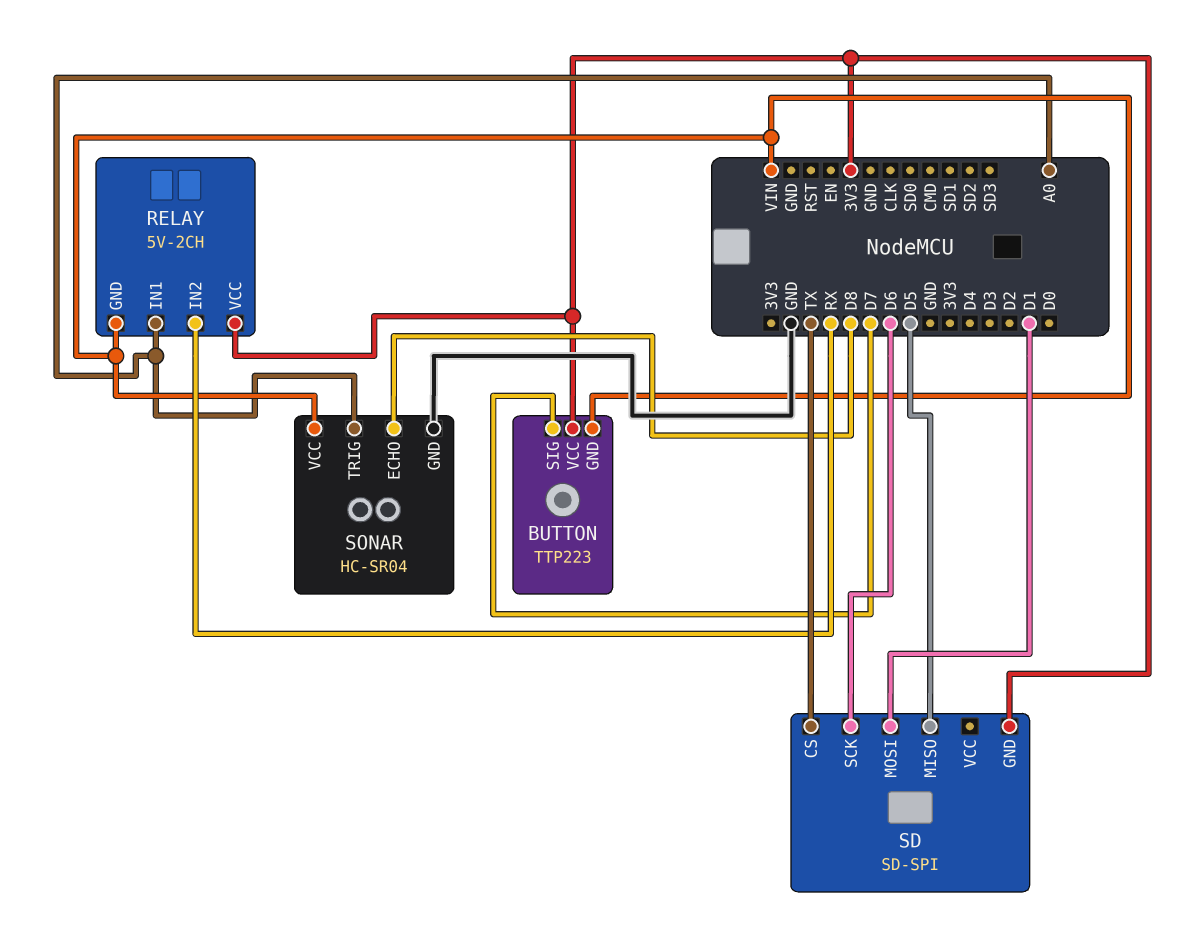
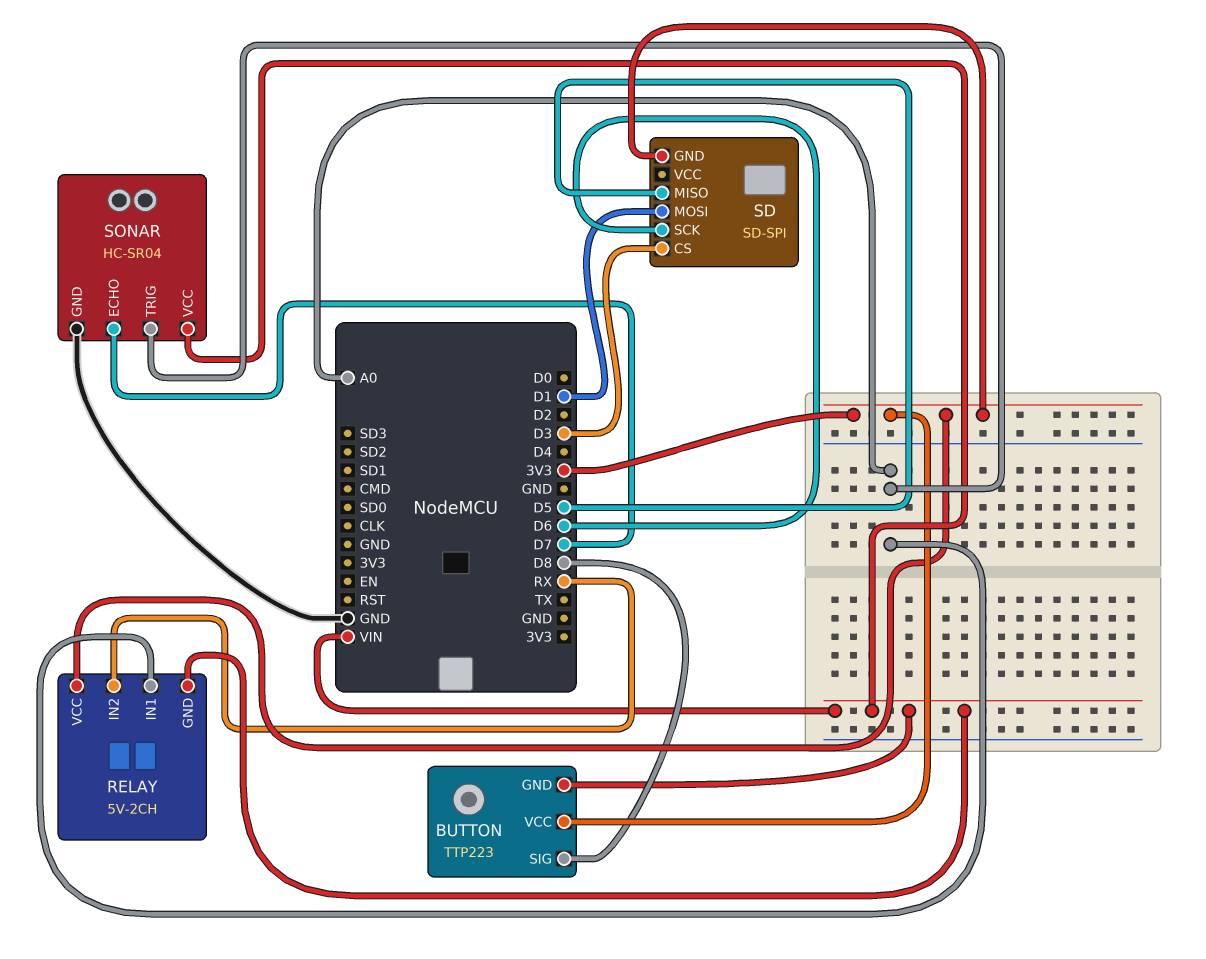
BUTTON pin SIG: D7 -> D8
SD pin CS: TX -> D3
SONAR pin ECHO: D8 -> D7

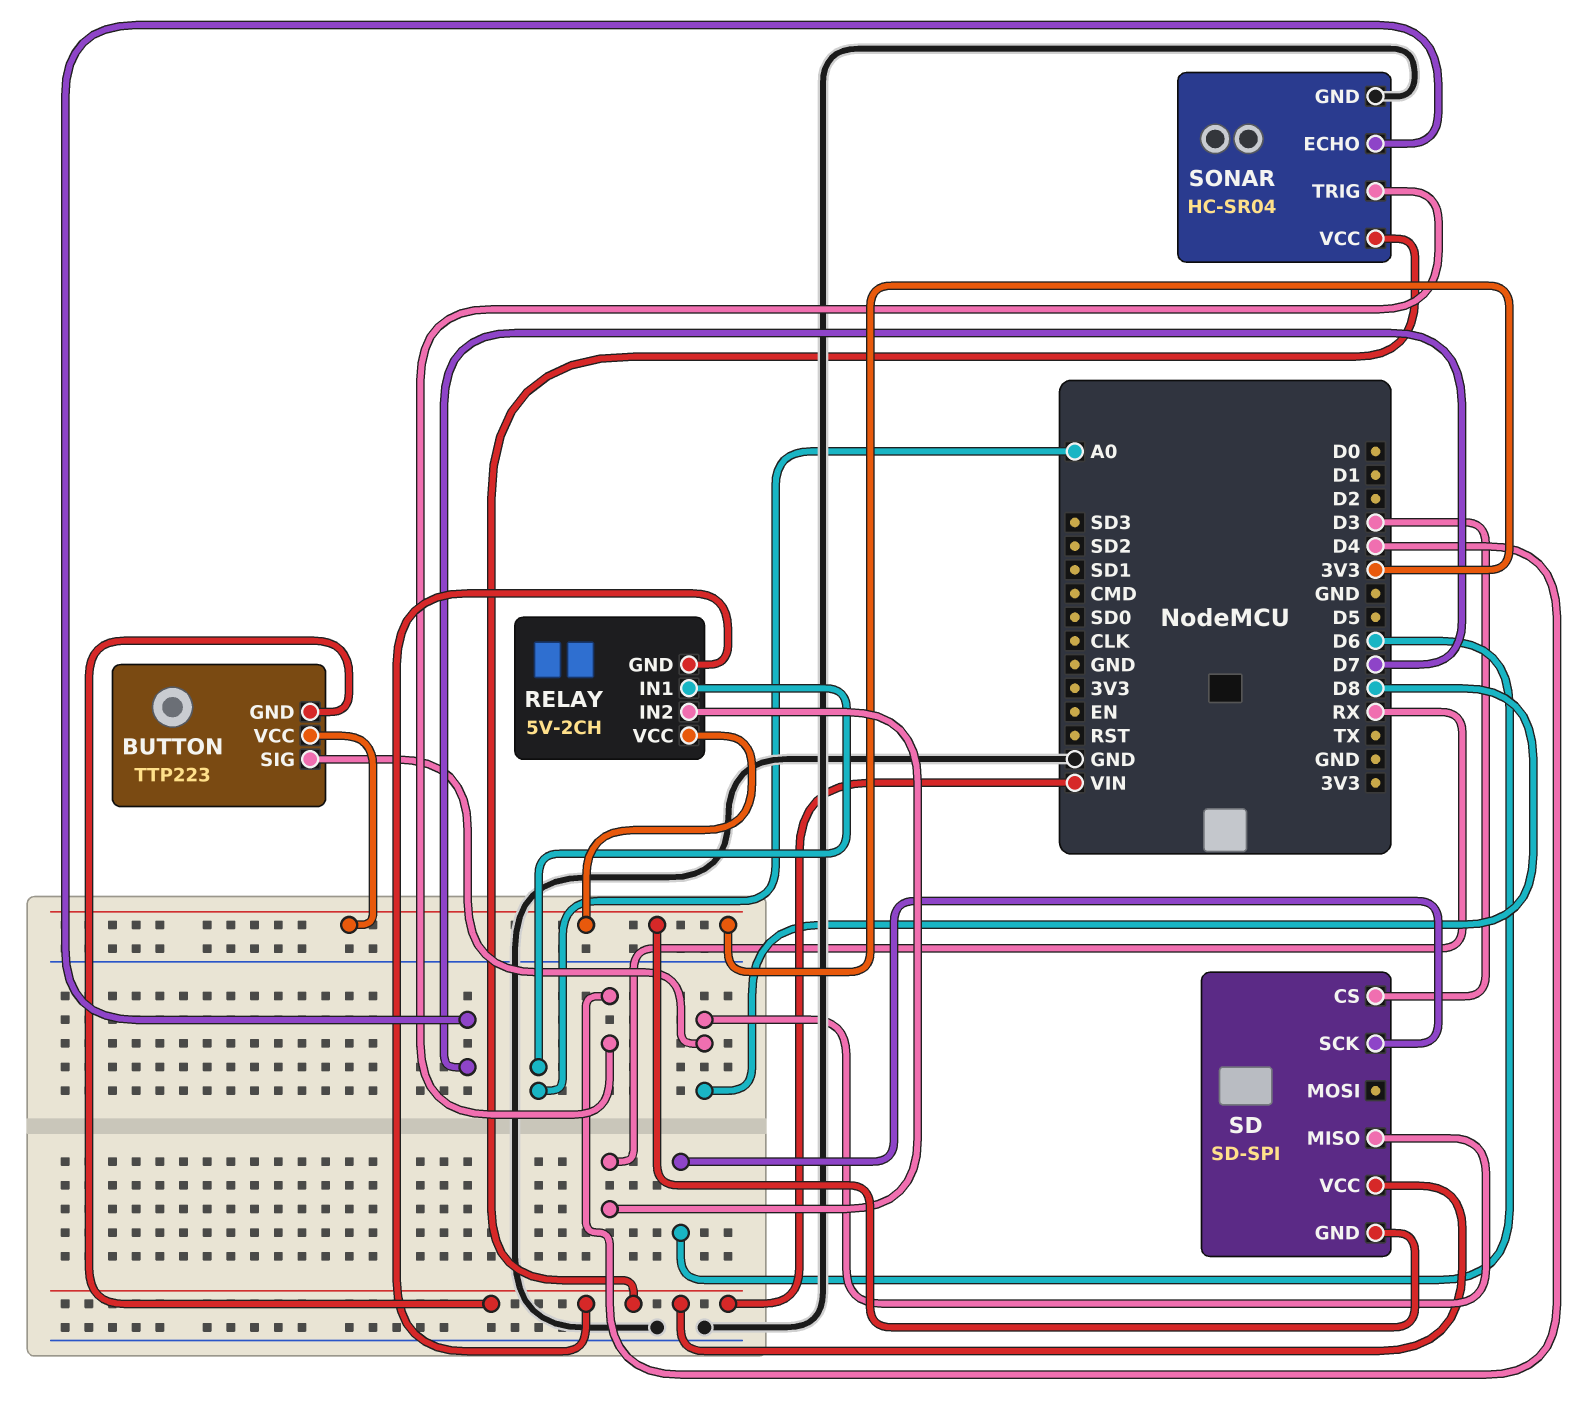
SD pin MISO: D5 -> D8
SD pin MOSI: D1 -> none
SD pin VCC: none -> VIN
SONAR pin TRIG: A0 -> D4

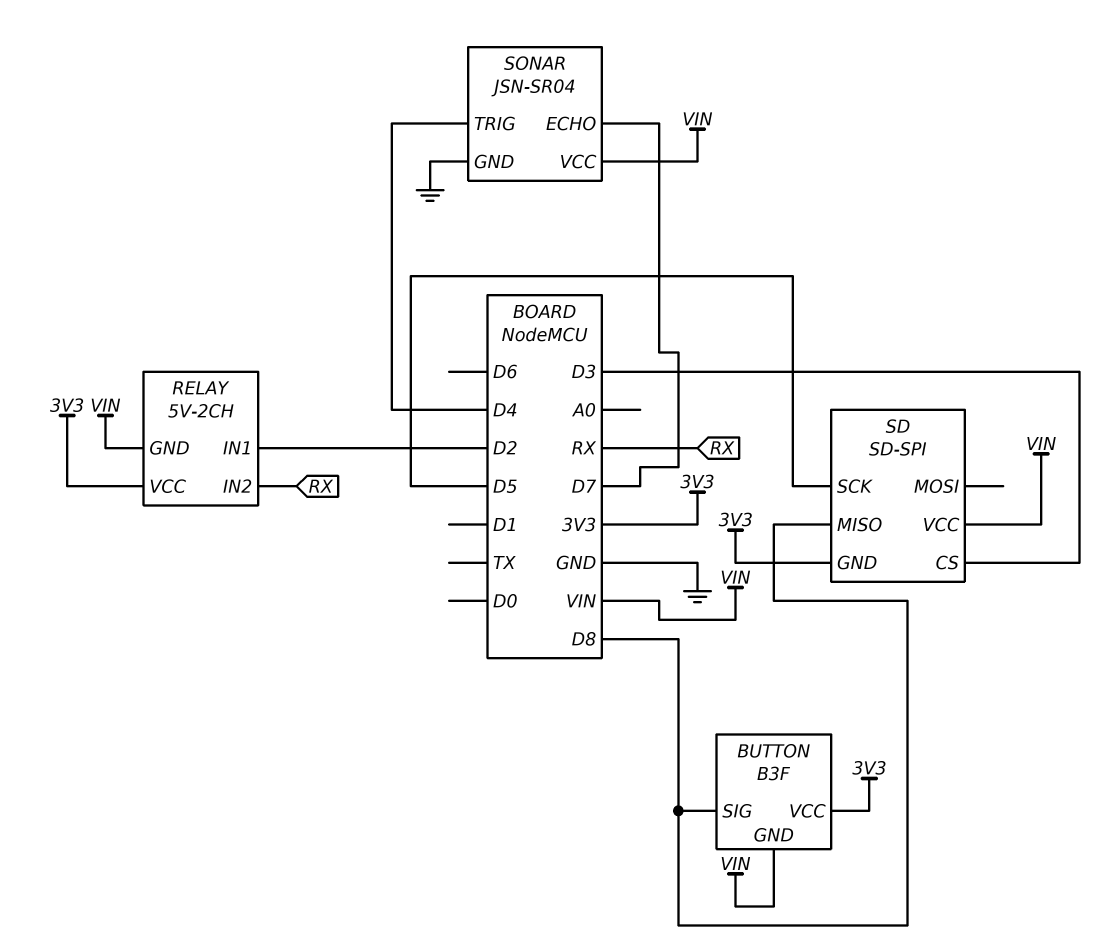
BUTTON: TTP223 -> B3F
RELAY pin IN1: A0 -> D2
SD pin SCK: D6 -> D5
SONAR: HC-SR04 -> JSN-SR04

